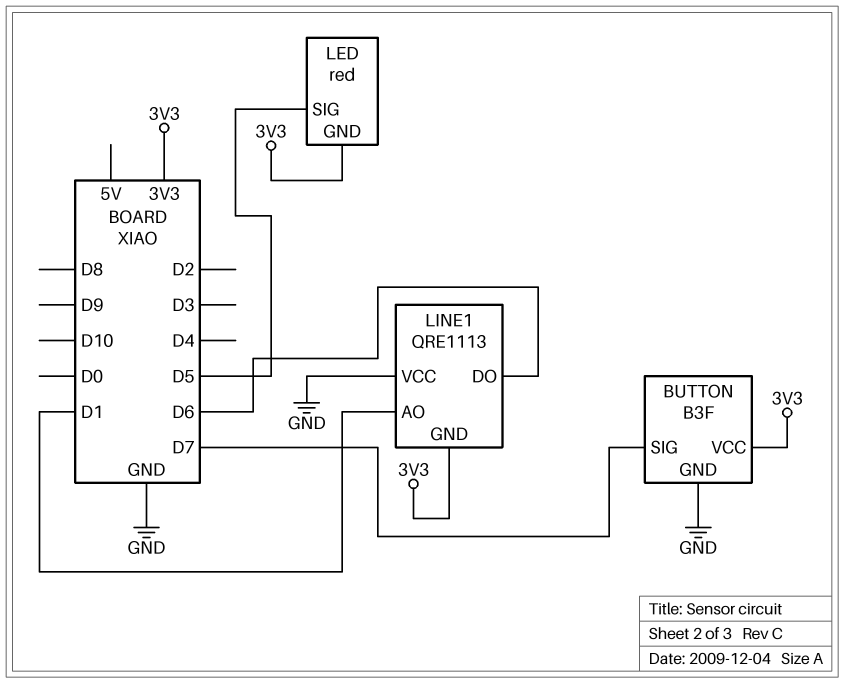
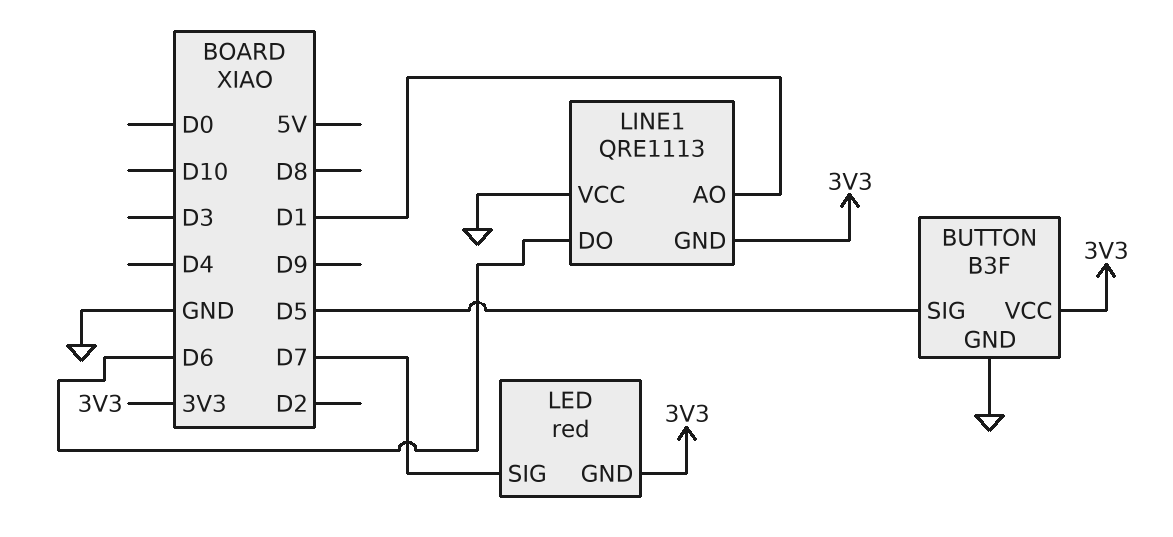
BUTTON pin SIG: D7 -> D5
LED pin SIG: D5 -> D7

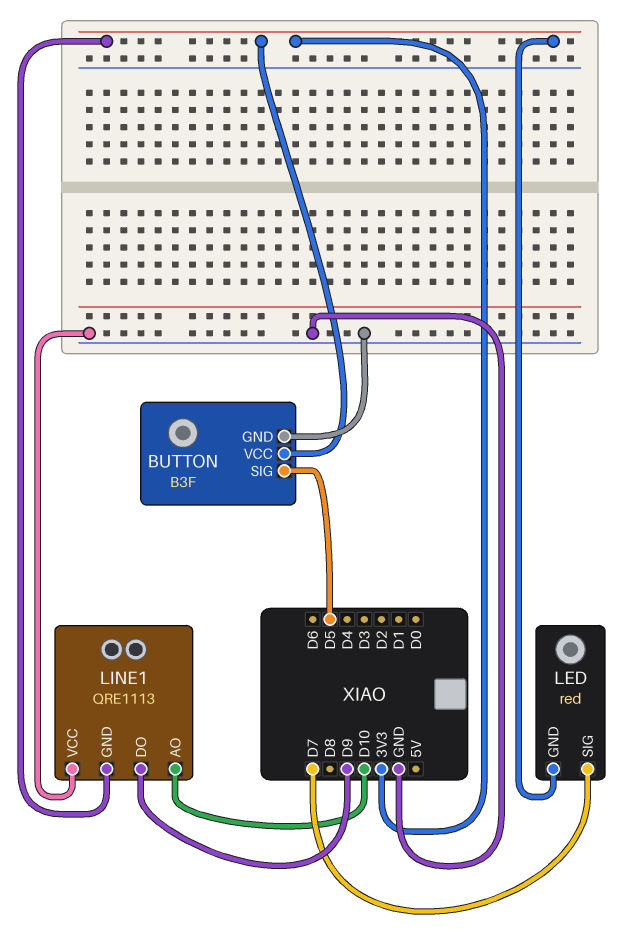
LINE1 pin AO: D1 -> D10
LINE1 pin DO: D6 -> D9

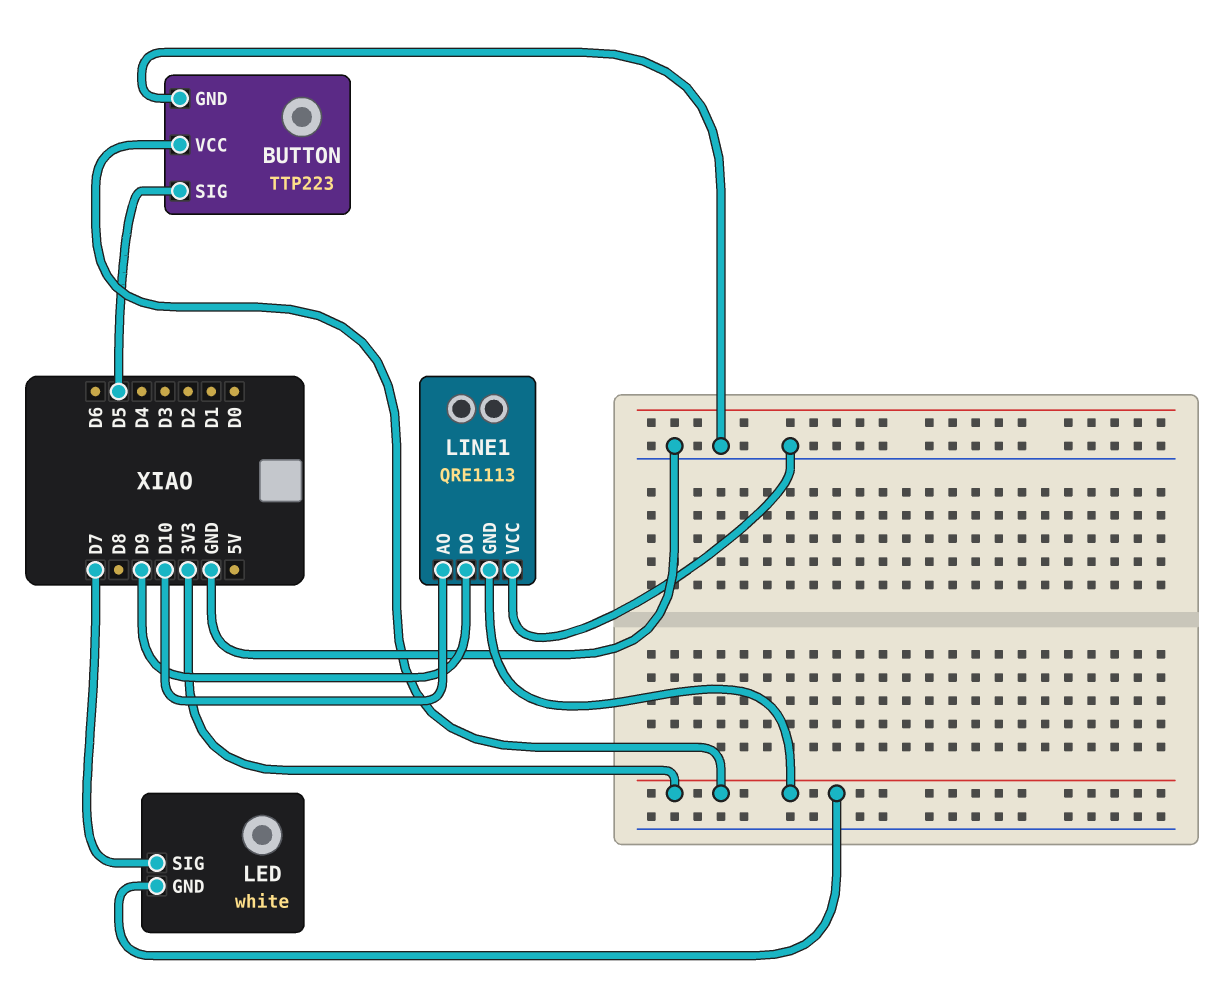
BUTTON: B3F -> TTP223
LED: red -> white

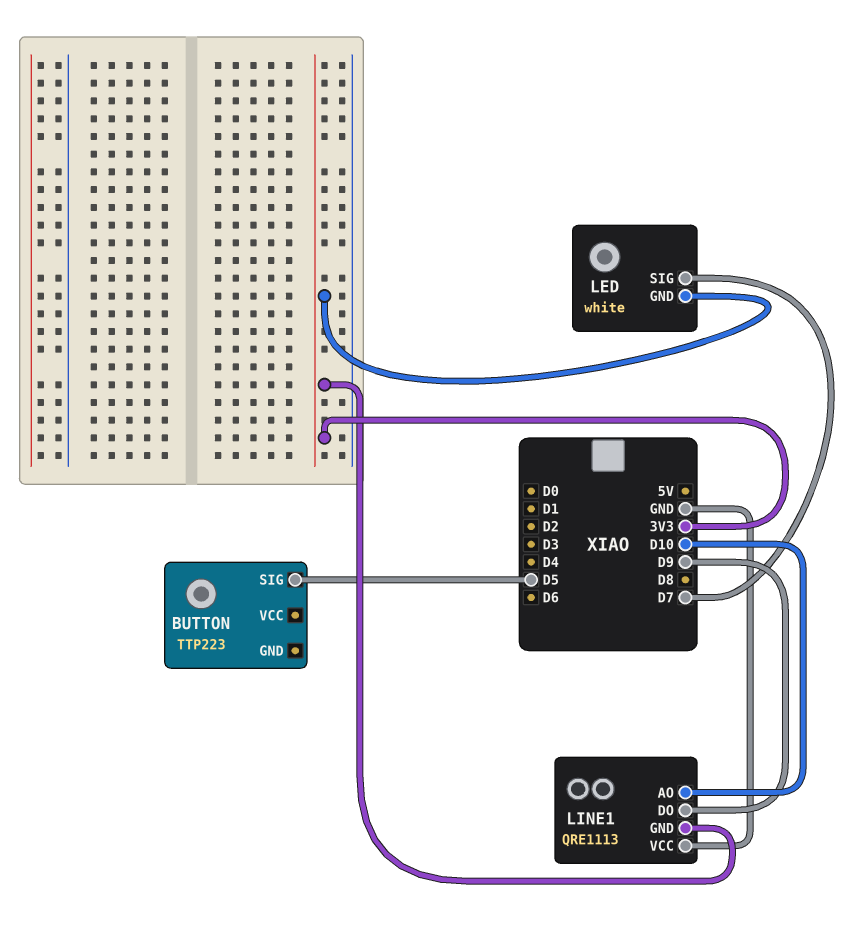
BUTTON pin GND: GND -> none
BUTTON pin VCC: 3V3 -> none

